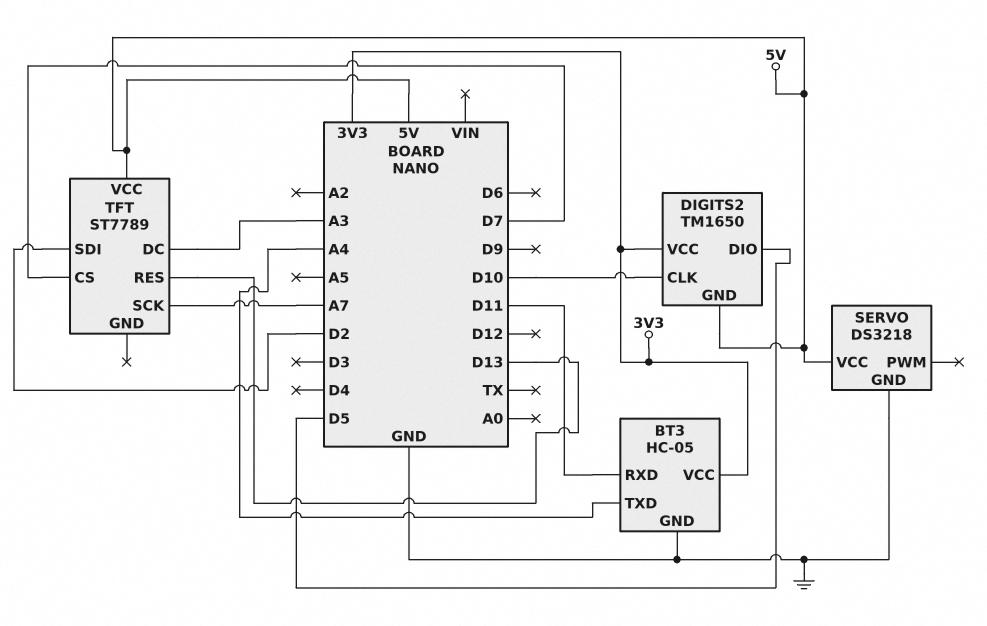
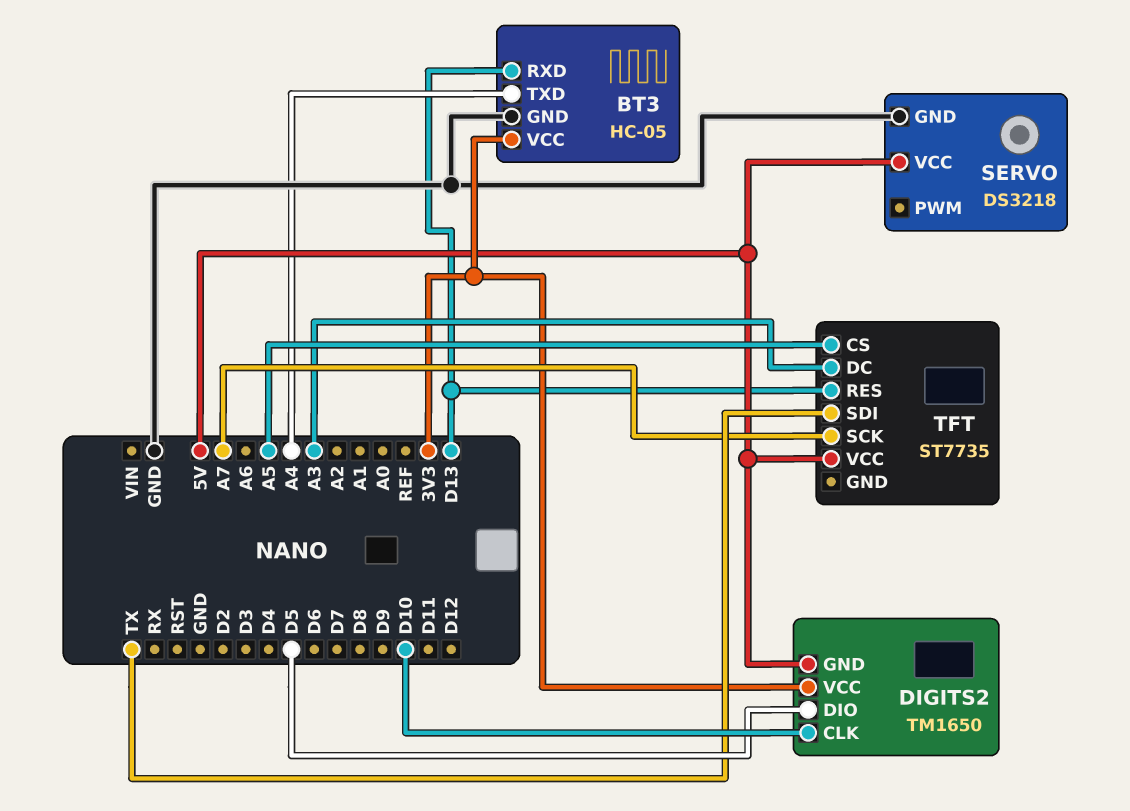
BT3 pin RXD: D11 -> D13
TFT: ST7789 -> ST7735
TFT pin CS: D7 -> A5
TFT pin SDI: D2 -> TX

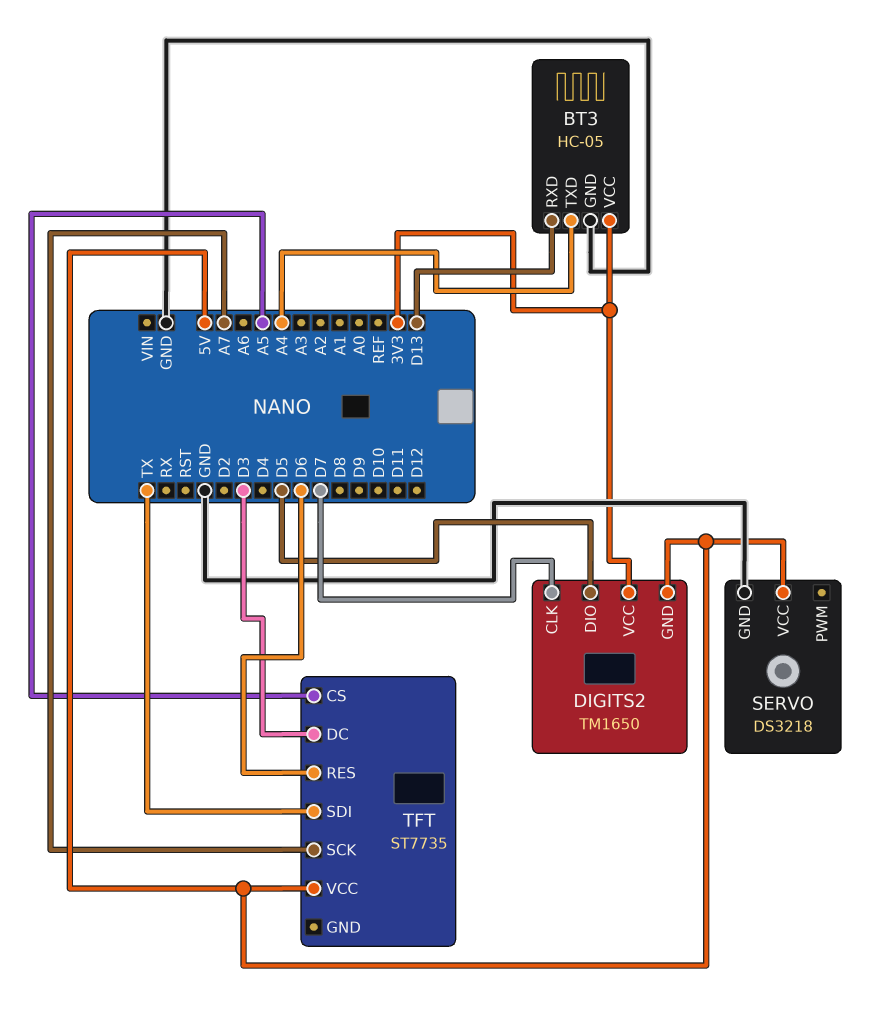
DIGITS2 pin CLK: D10 -> D7
TFT pin DC: A3 -> D3
TFT pin RES: D13 -> D6

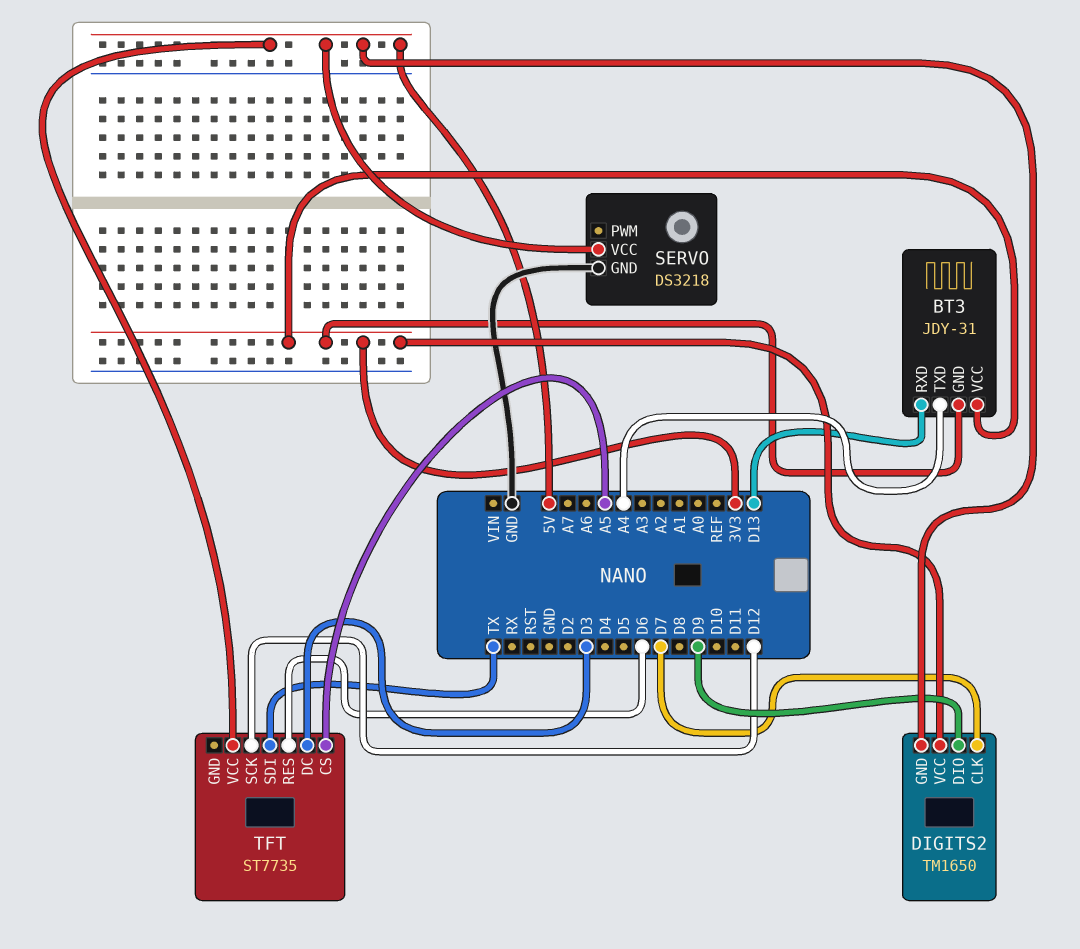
BT3: HC-05 -> JDY-31
BT3 pin GND: GND -> 3V3
DIGITS2 pin DIO: D5 -> D9
TFT pin SCK: A7 -> D12

